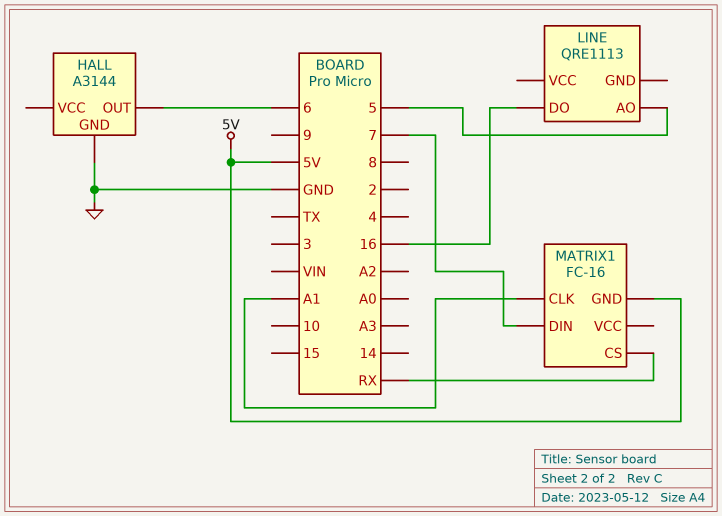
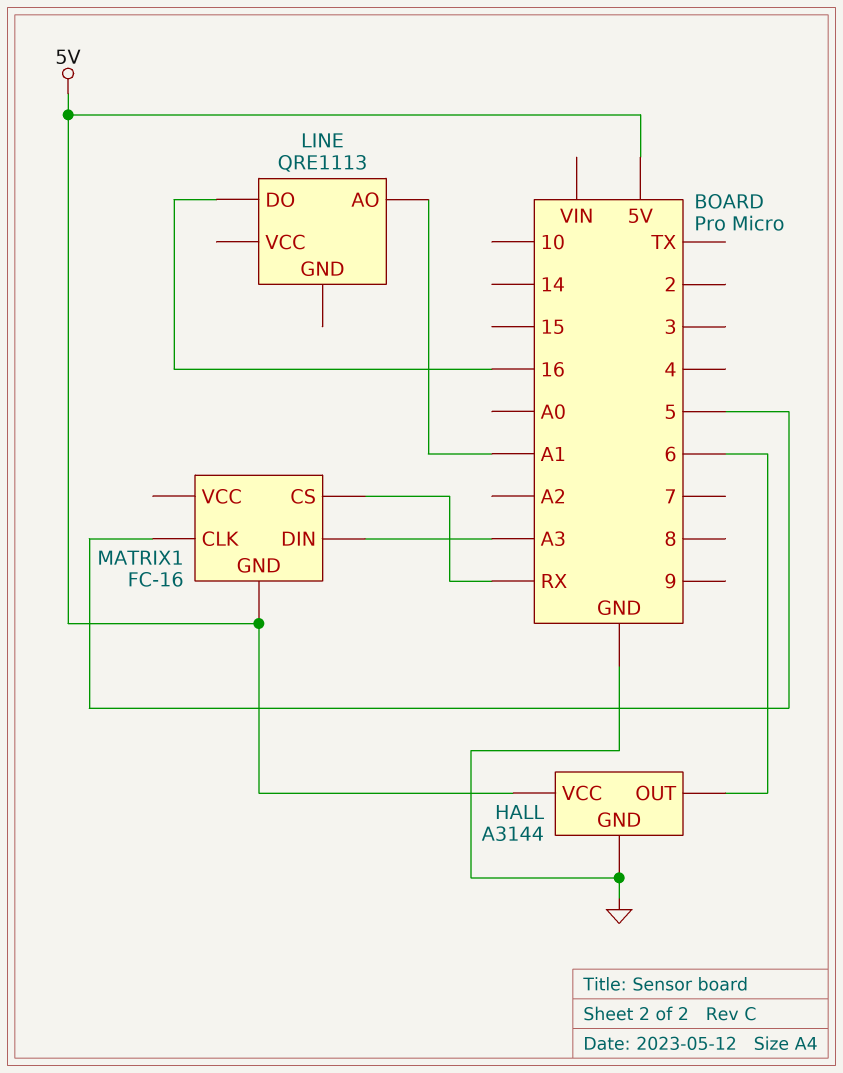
HALL pin VCC: none -> 5V
LINE pin AO: 5 -> A1
MATRIX1 pin CLK: A1 -> 5
MATRIX1 pin DIN: 7 -> A3

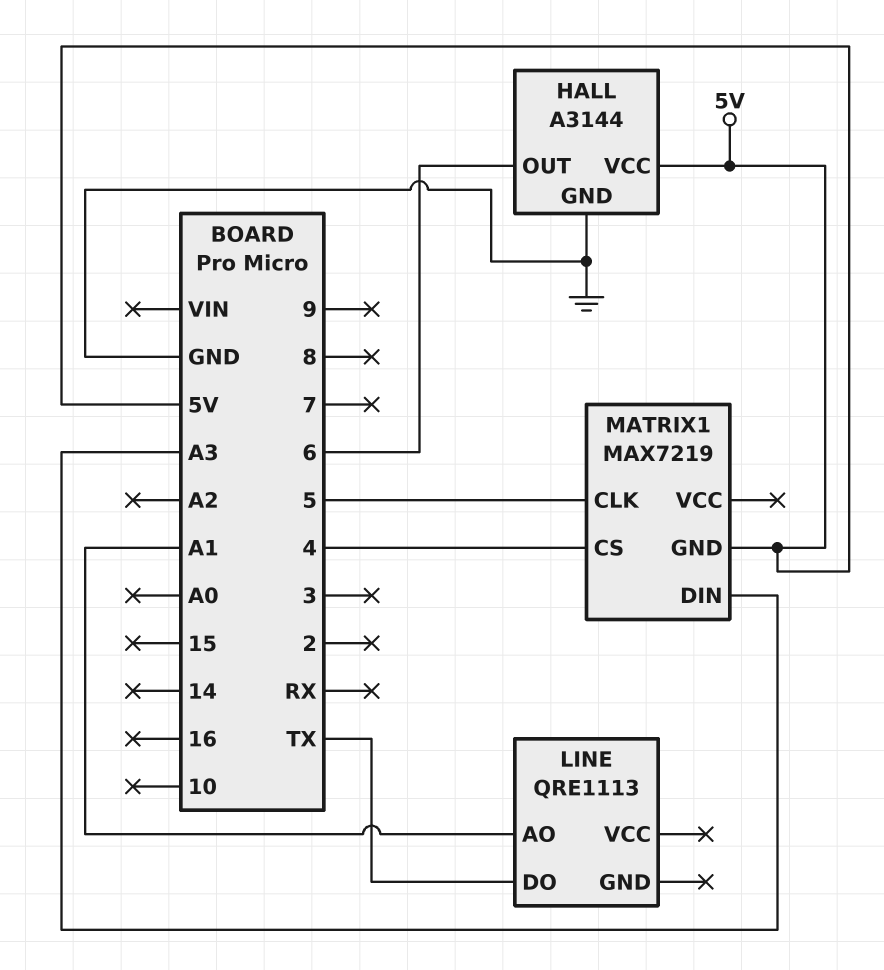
LINE pin DO: 16 -> TX
MATRIX1: FC-16 -> MAX7219
MATRIX1 pin CS: RX -> 4

